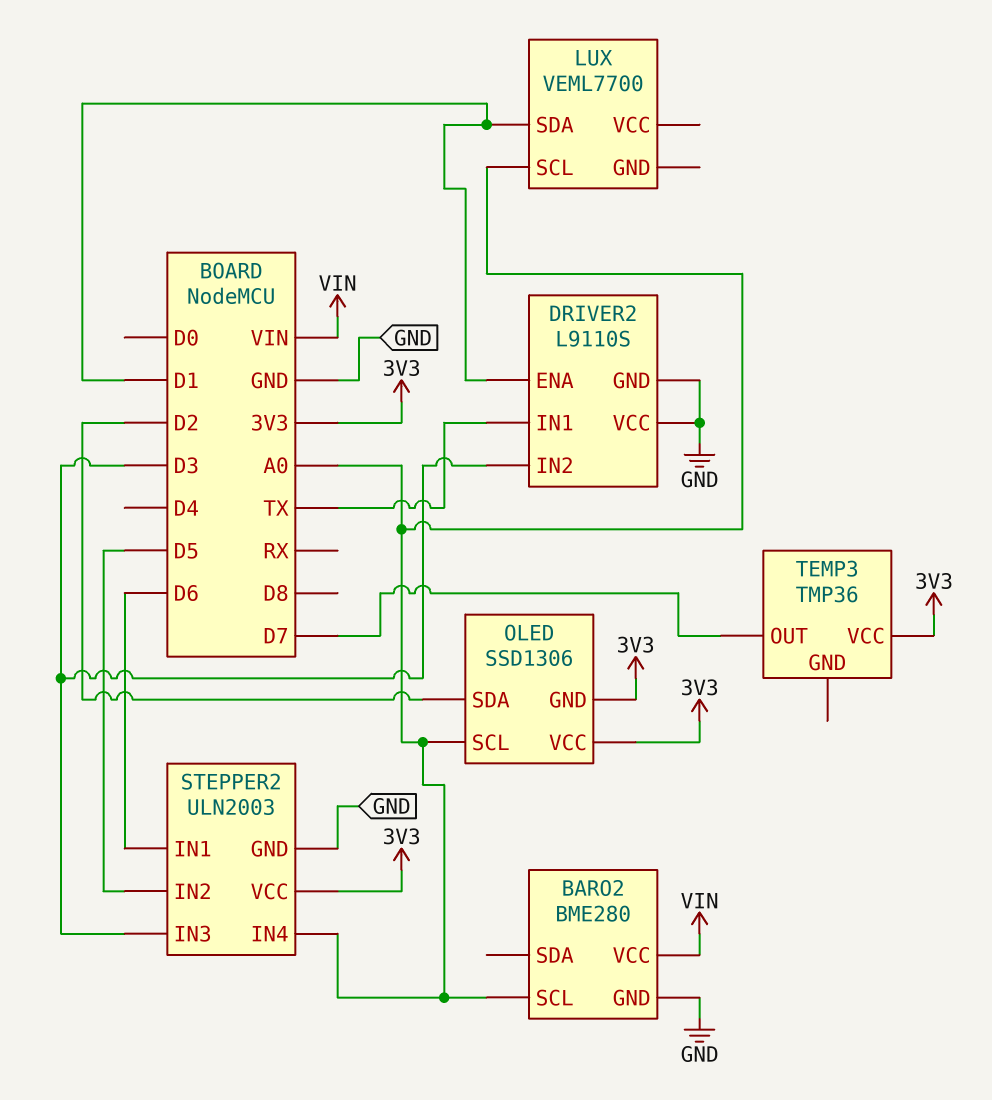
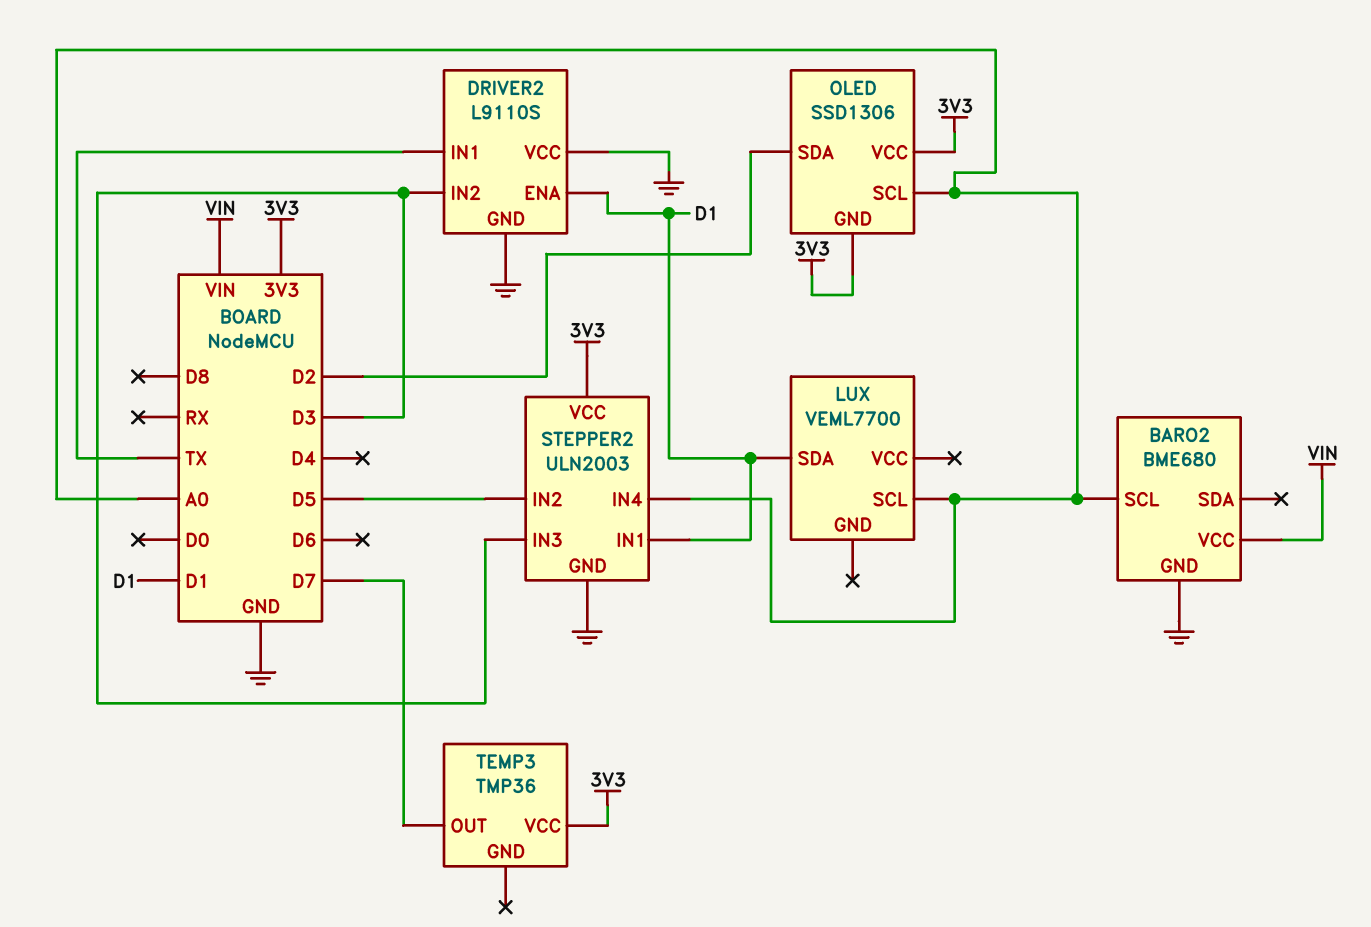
BARO2: BME280 -> BME680
STEPPER2 pin IN1: D6 -> D1

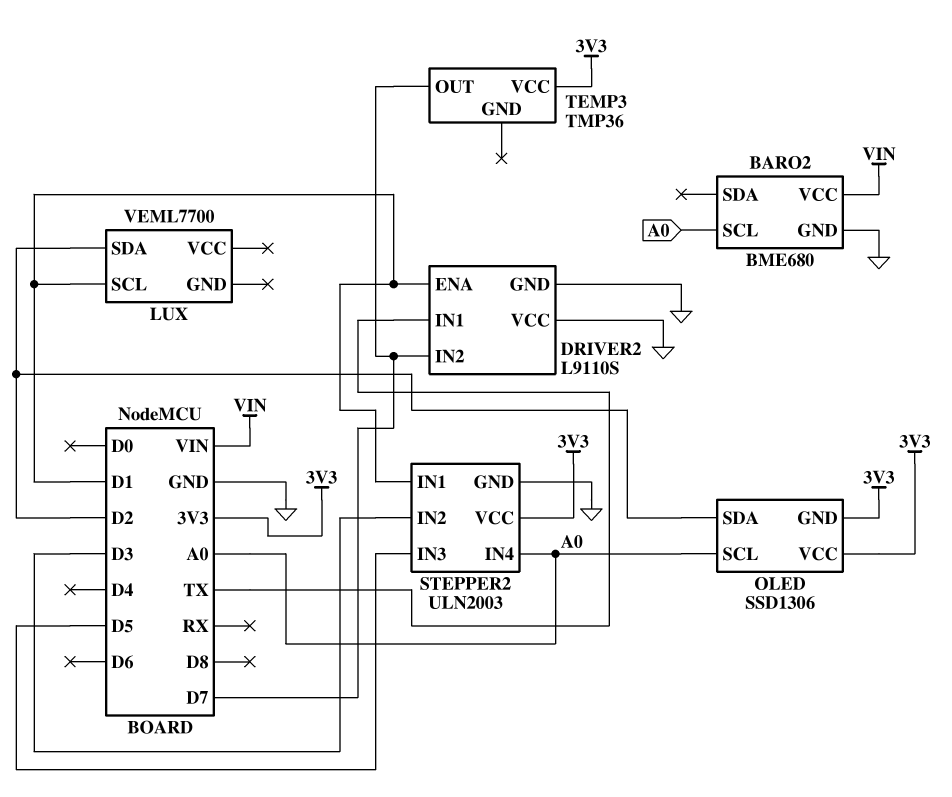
DRIVER2 pin IN2: D3 -> D7
LUX pin SCL: A0 -> D1
LUX pin SDA: D1 -> D2
STEPPER2 pin IN2: D5 -> D3
STEPPER2 pin IN3: D3 -> D5

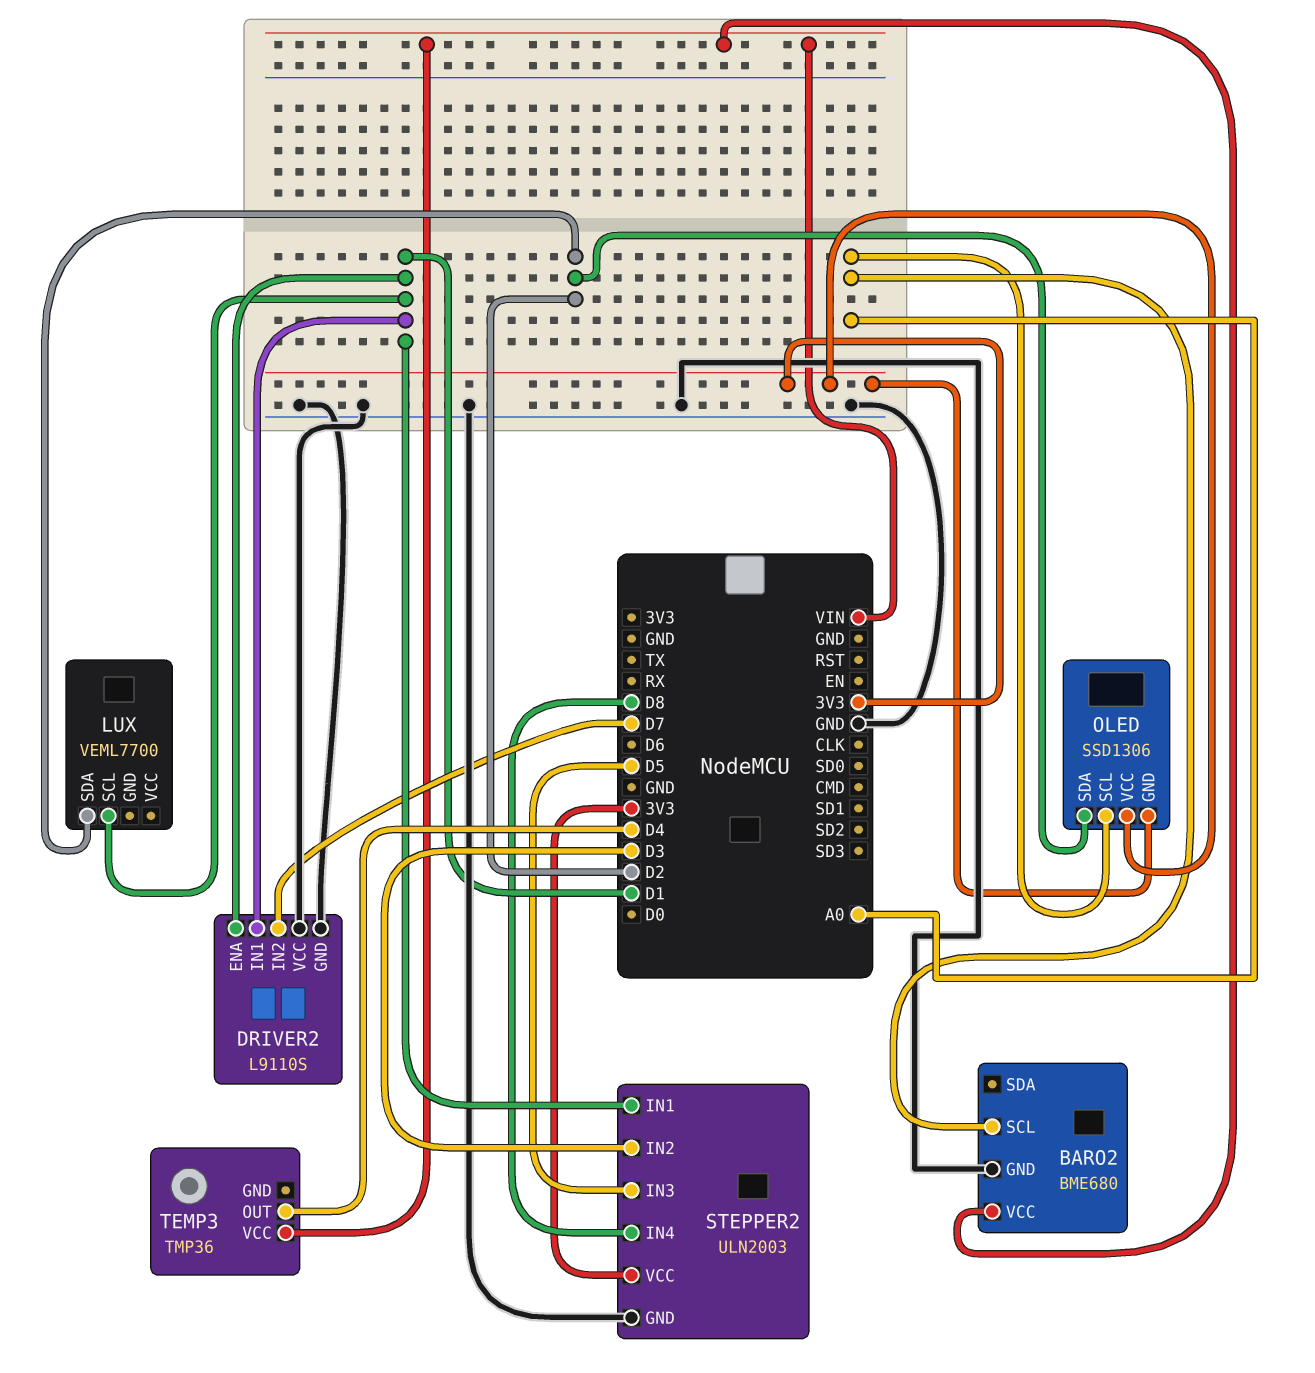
DRIVER2 pin IN1: TX -> D1
STEPPER2 pin IN4: A0 -> D8
TEMP3 pin OUT: D7 -> D4
TEMP3 pin VCC: 3V3 -> VIN

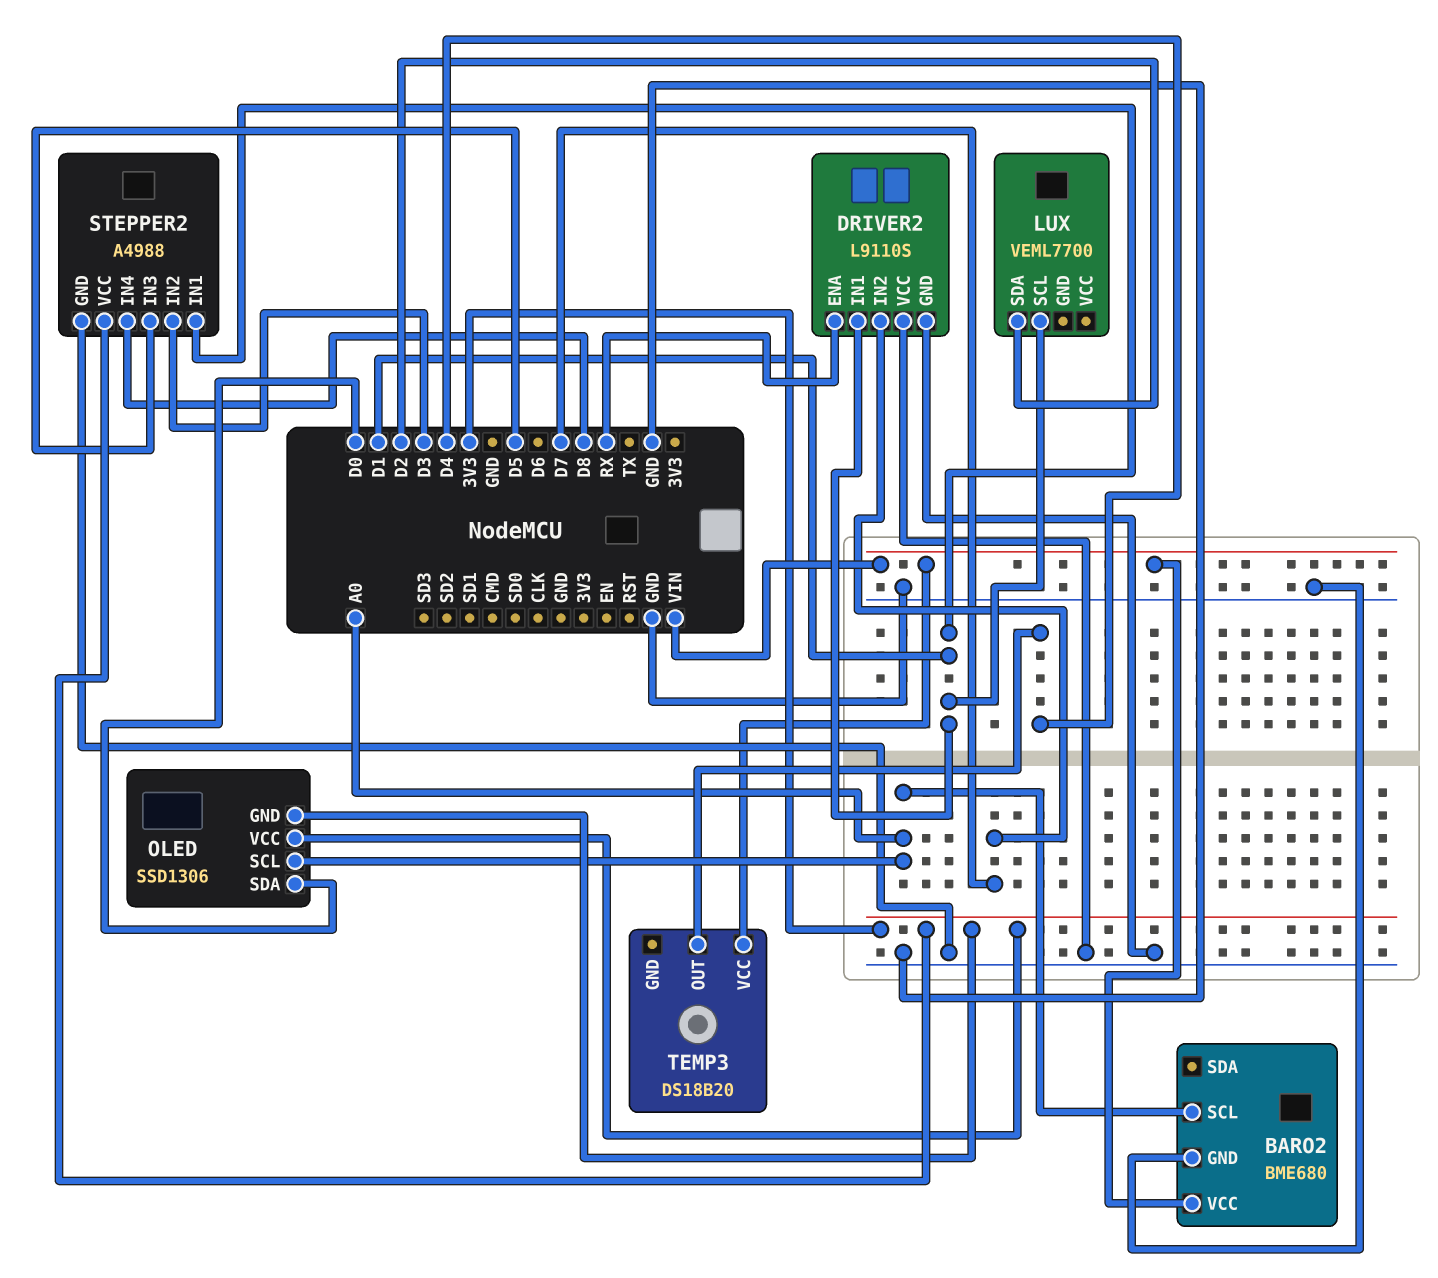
DRIVER2 pin ENA: D1 -> RX
OLED pin SDA: D2 -> D0
STEPPER2: ULN2003 -> A4988
TEMP3: TMP36 -> DS18B20

